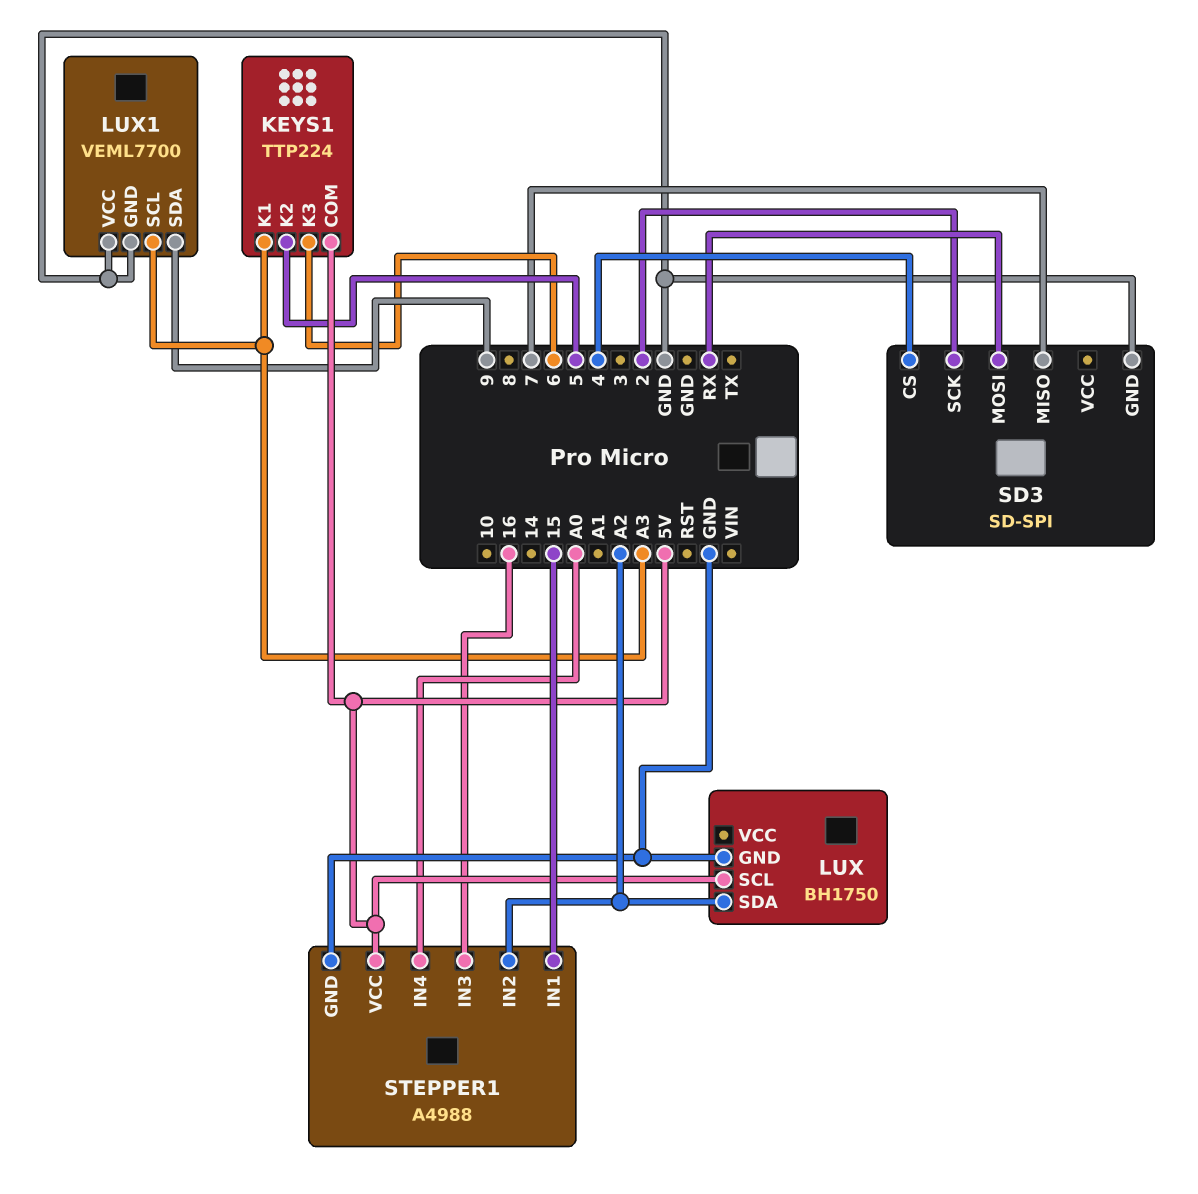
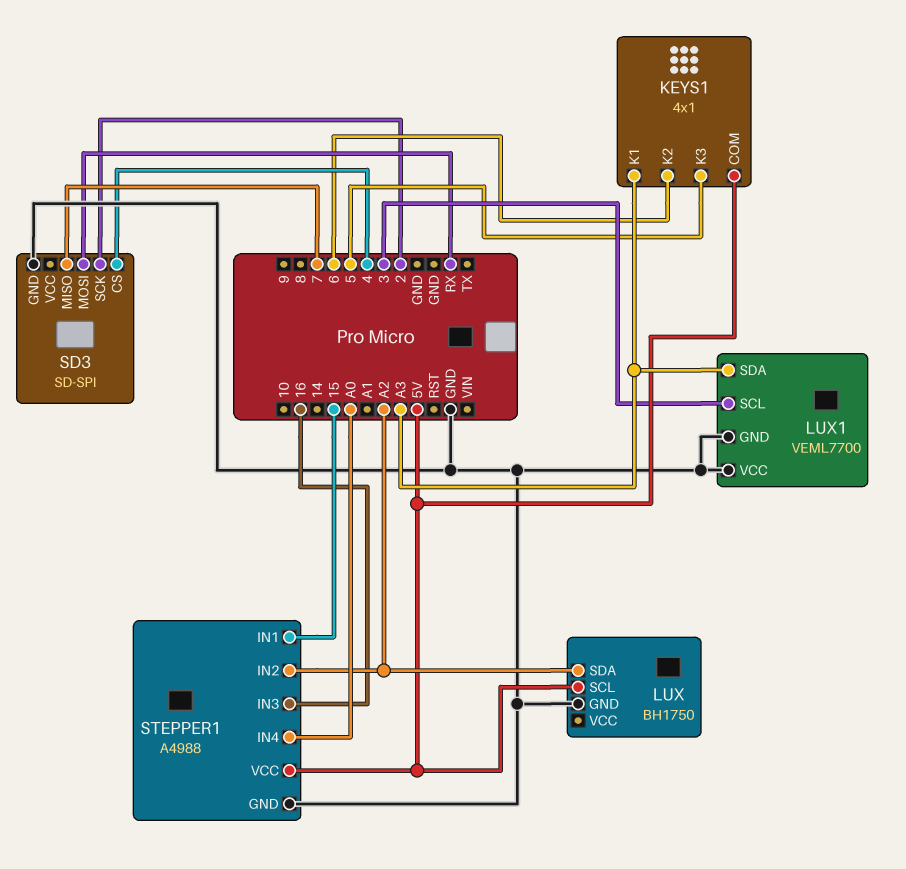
KEYS1: TTP224 -> 4x1
KEYS1 pin K2: 5 -> 6
KEYS1 pin K3: 6 -> 5
LUX1 pin SCL: A3 -> 3
LUX1 pin SDA: 9 -> A3

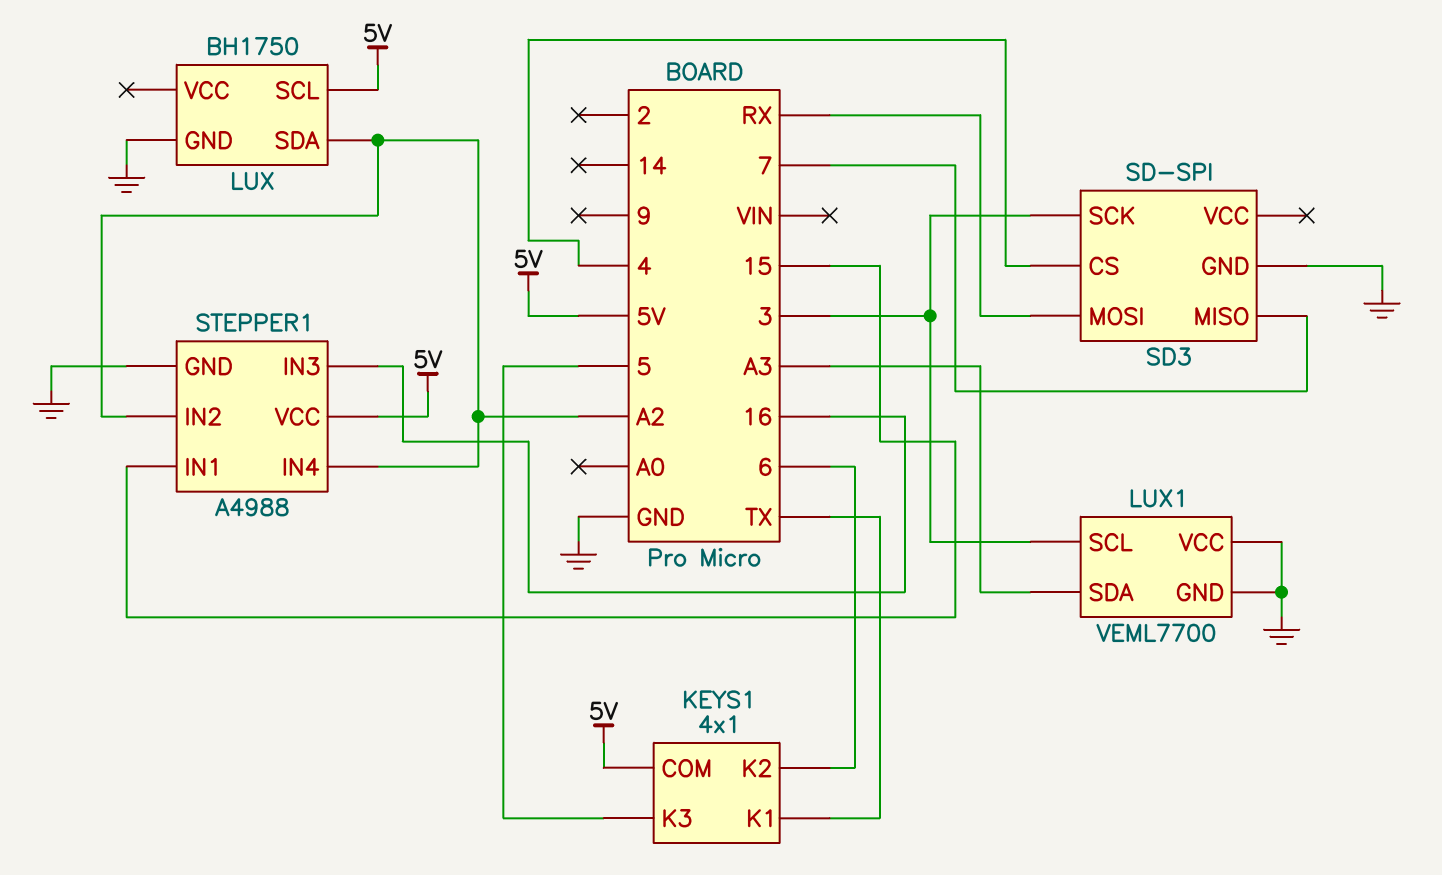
KEYS1 pin K1: A3 -> TX
SD3 pin SCK: 2 -> 3
STEPPER1 pin IN4: A0 -> A2

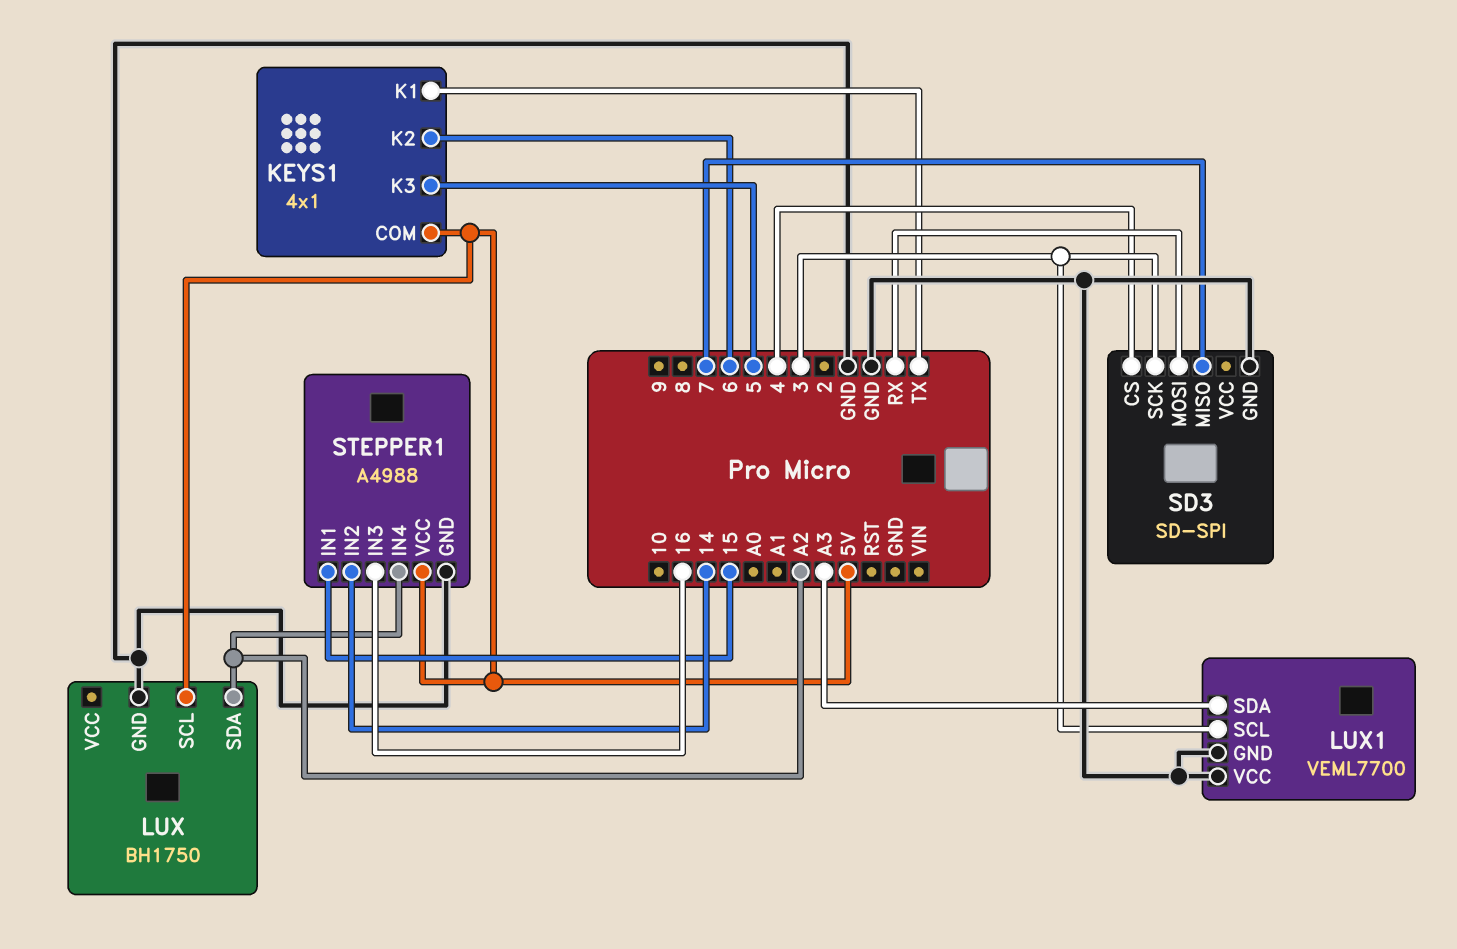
STEPPER1 pin IN2: A2 -> 14

